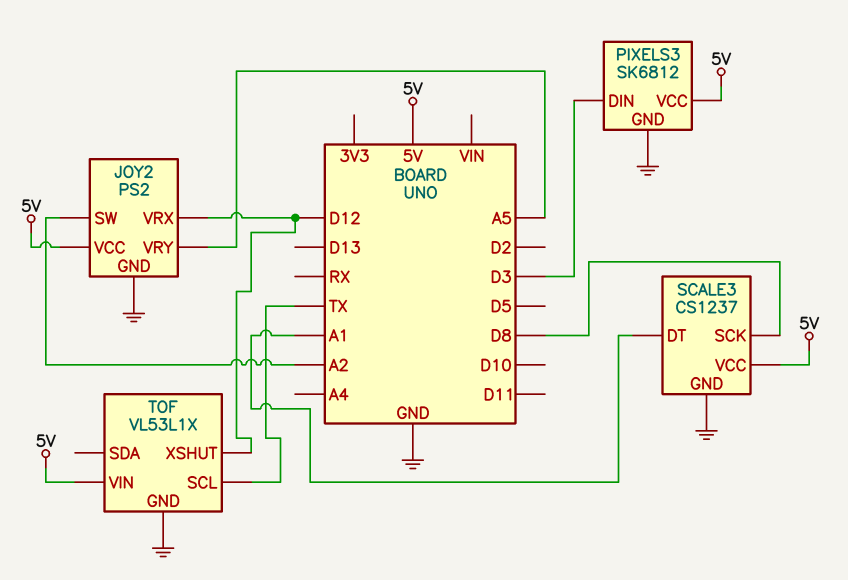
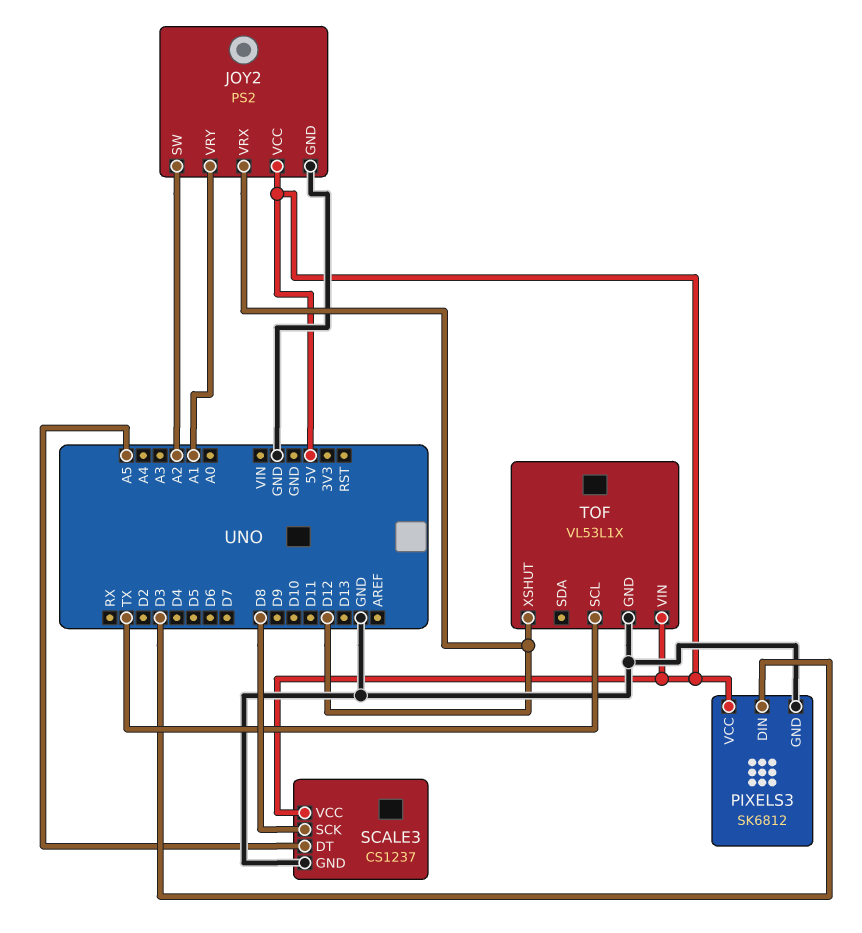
JOY2 pin VRY: A5 -> A1
SCALE3 pin DT: A1 -> A5

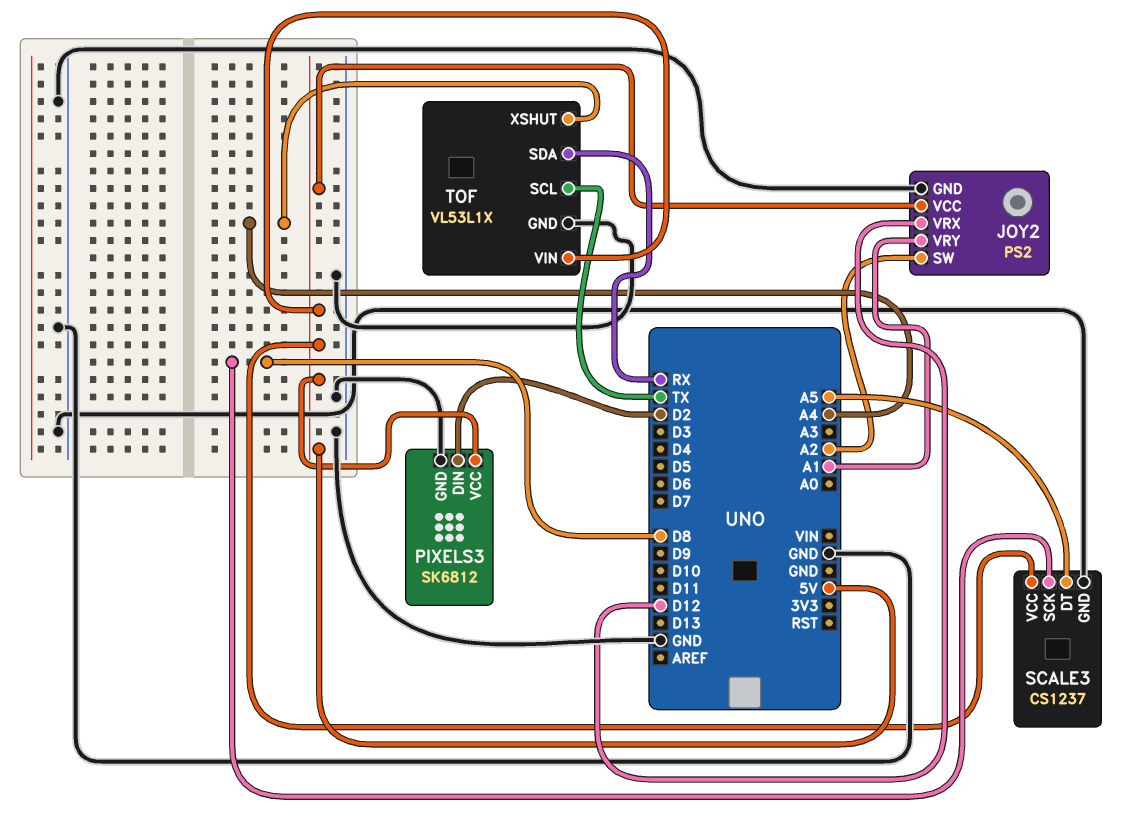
PIXELS3 pin DIN: D3 -> D2
TOF pin SDA: none -> RX
TOF pin XSHUT: D12 -> A4

